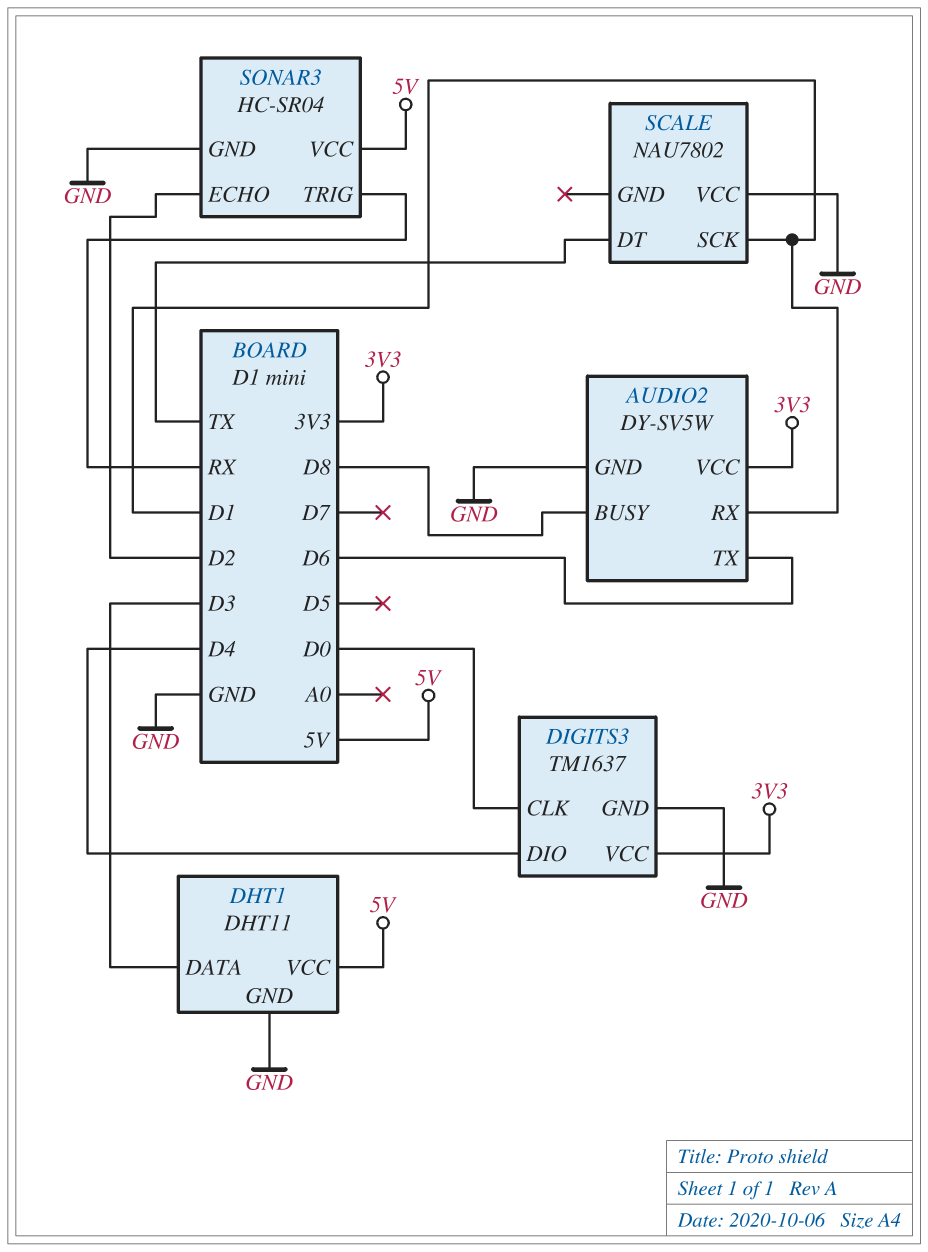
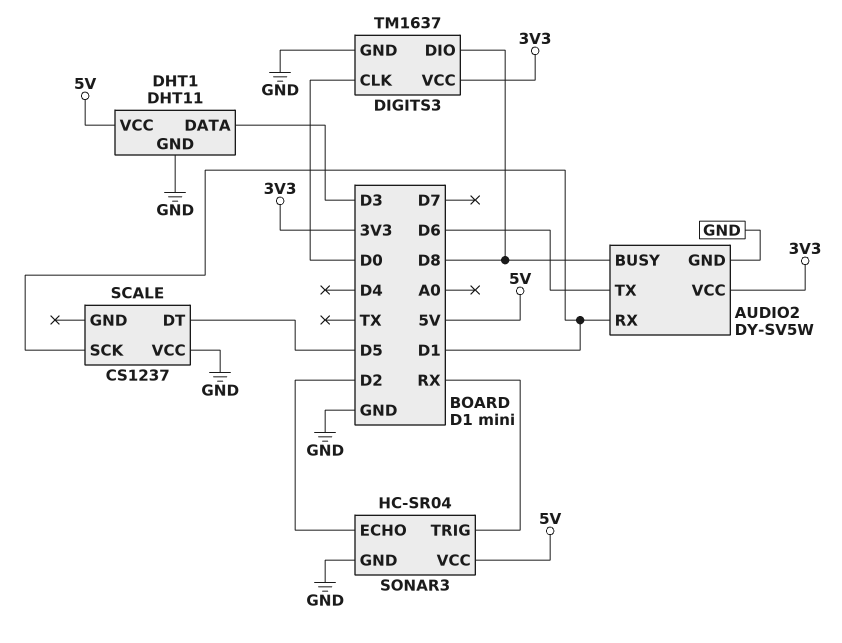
DIGITS3 pin DIO: D4 -> D8
SCALE: NAU7802 -> CS1237
SCALE pin DT: TX -> D5

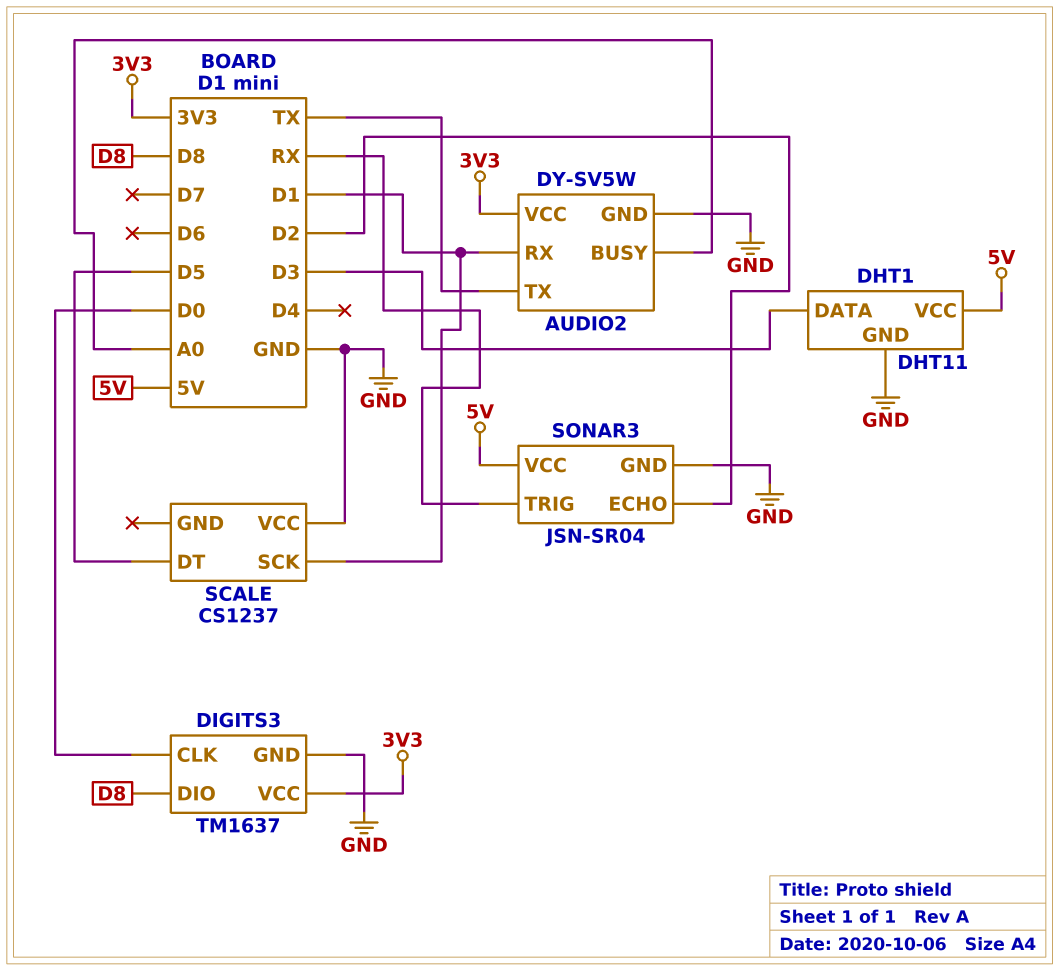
AUDIO2 pin BUSY: D8 -> A0
AUDIO2 pin TX: D6 -> TX
SONAR3: HC-SR04 -> JSN-SR04

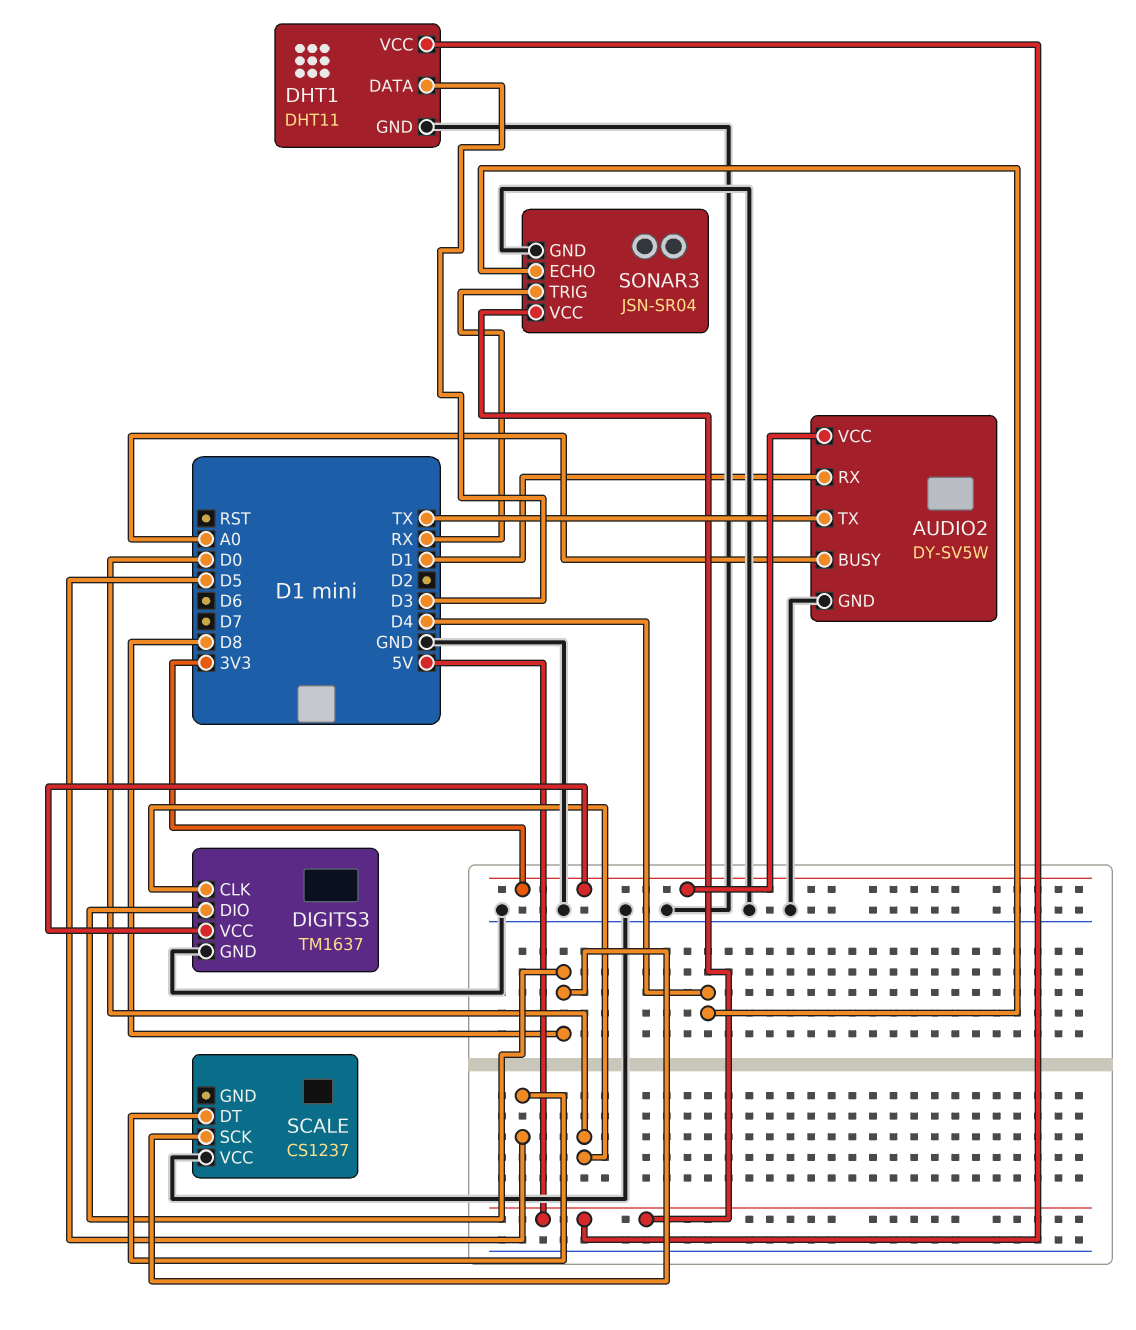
SCALE pin SCK: D1 -> D8
SONAR3 pin ECHO: D2 -> D4

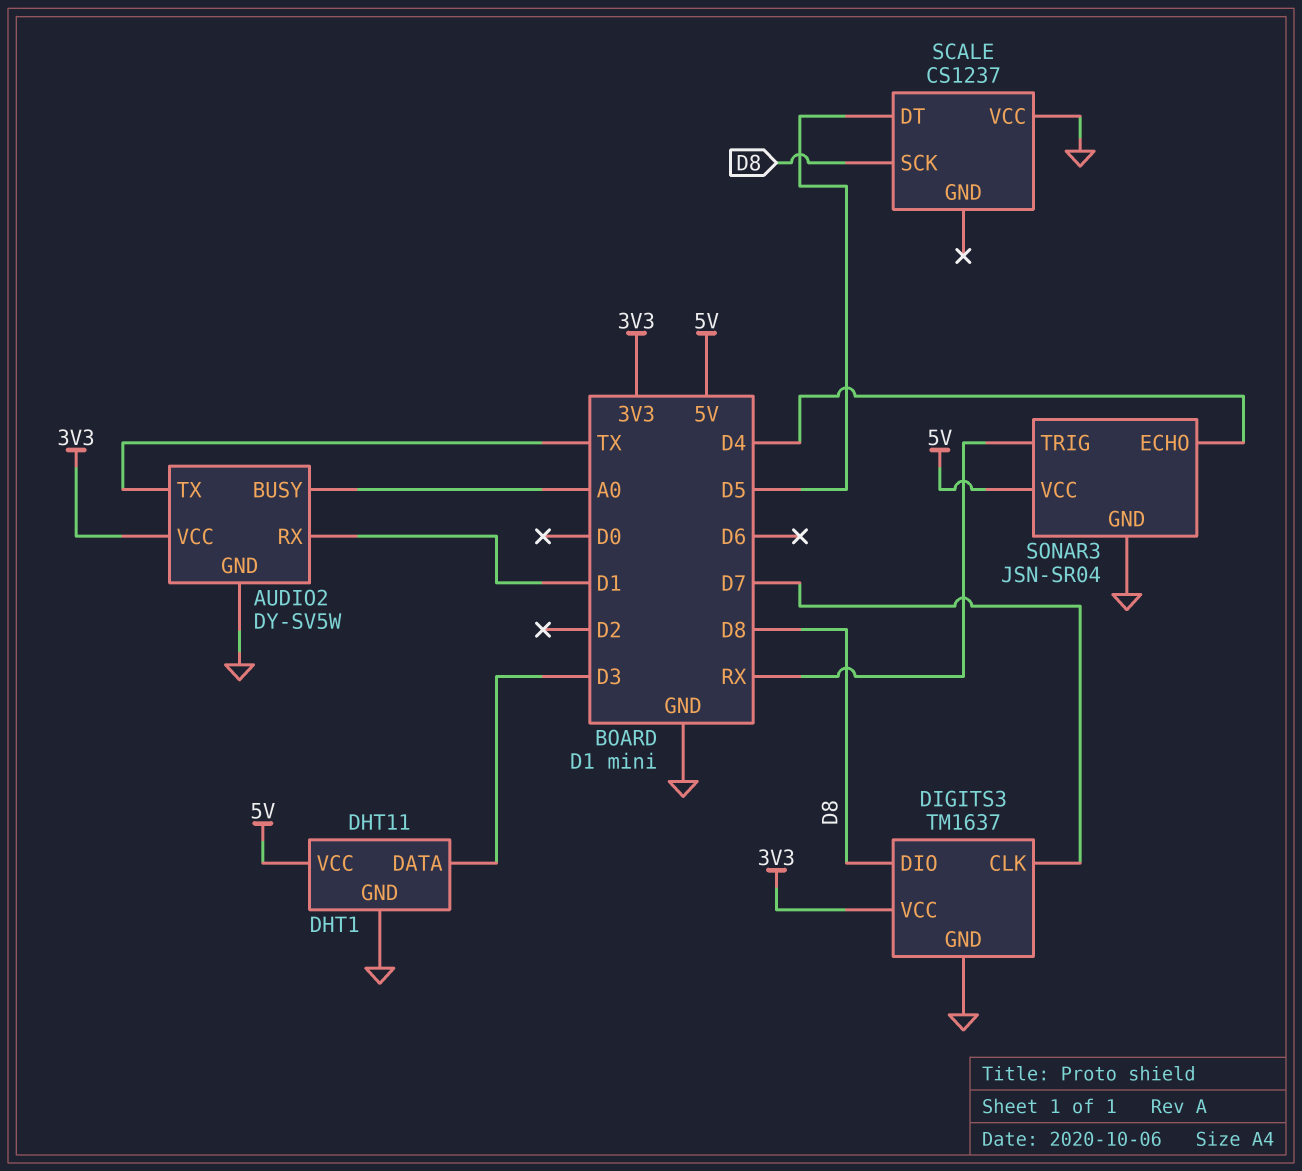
DIGITS3 pin CLK: D0 -> D7

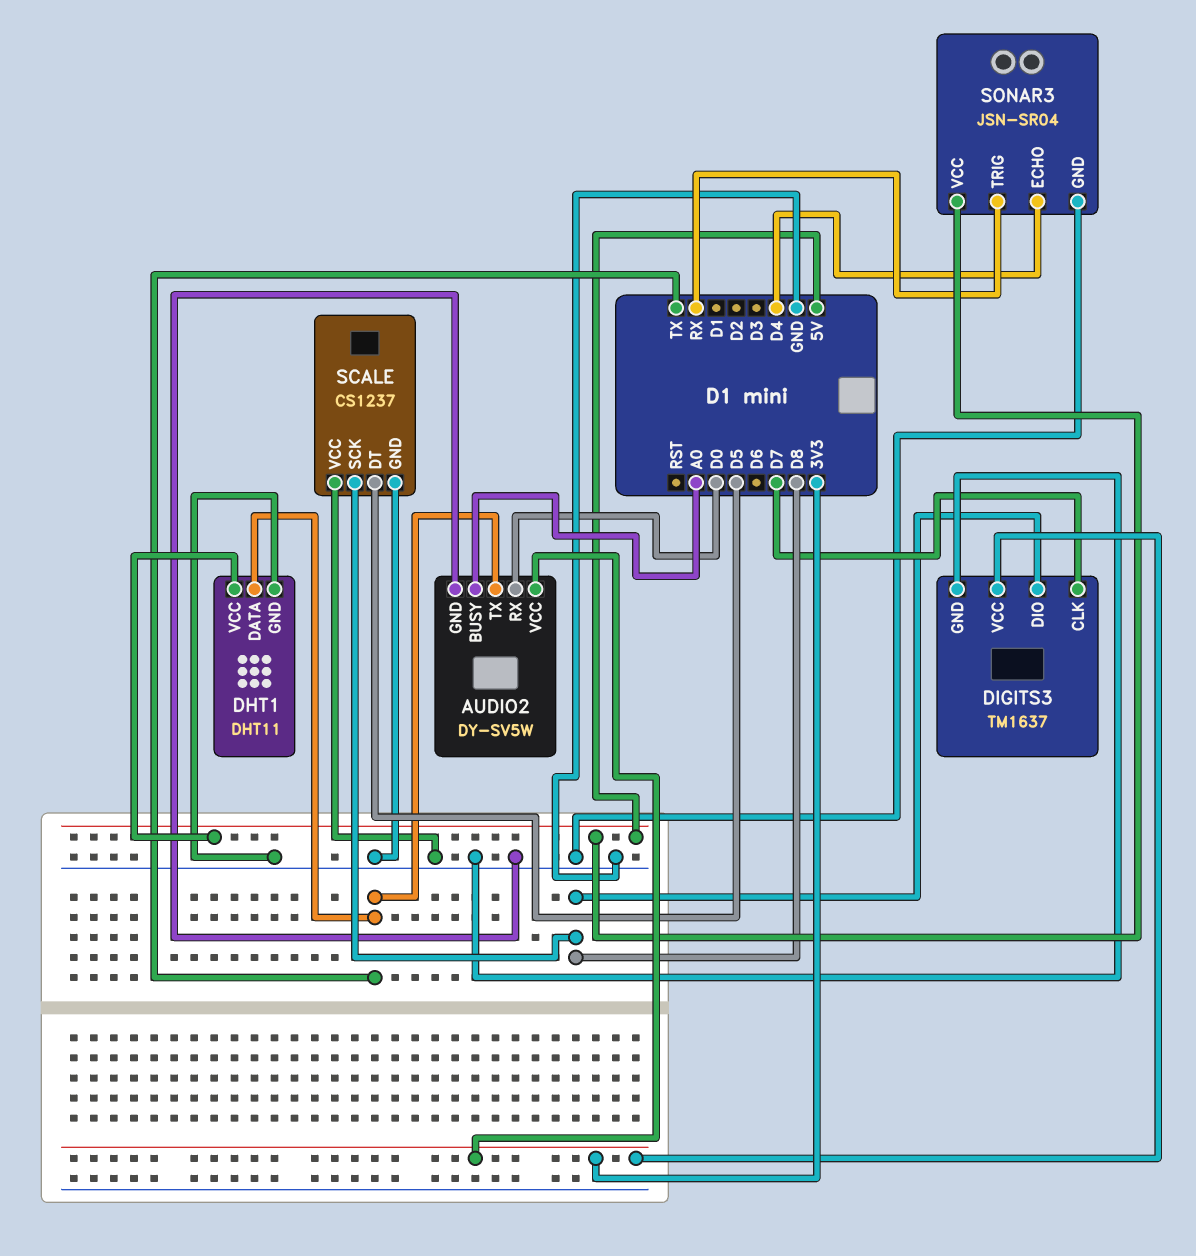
AUDIO2 pin RX: D1 -> D0
DHT1 pin DATA: D3 -> TX
SCALE pin GND: none -> GND

